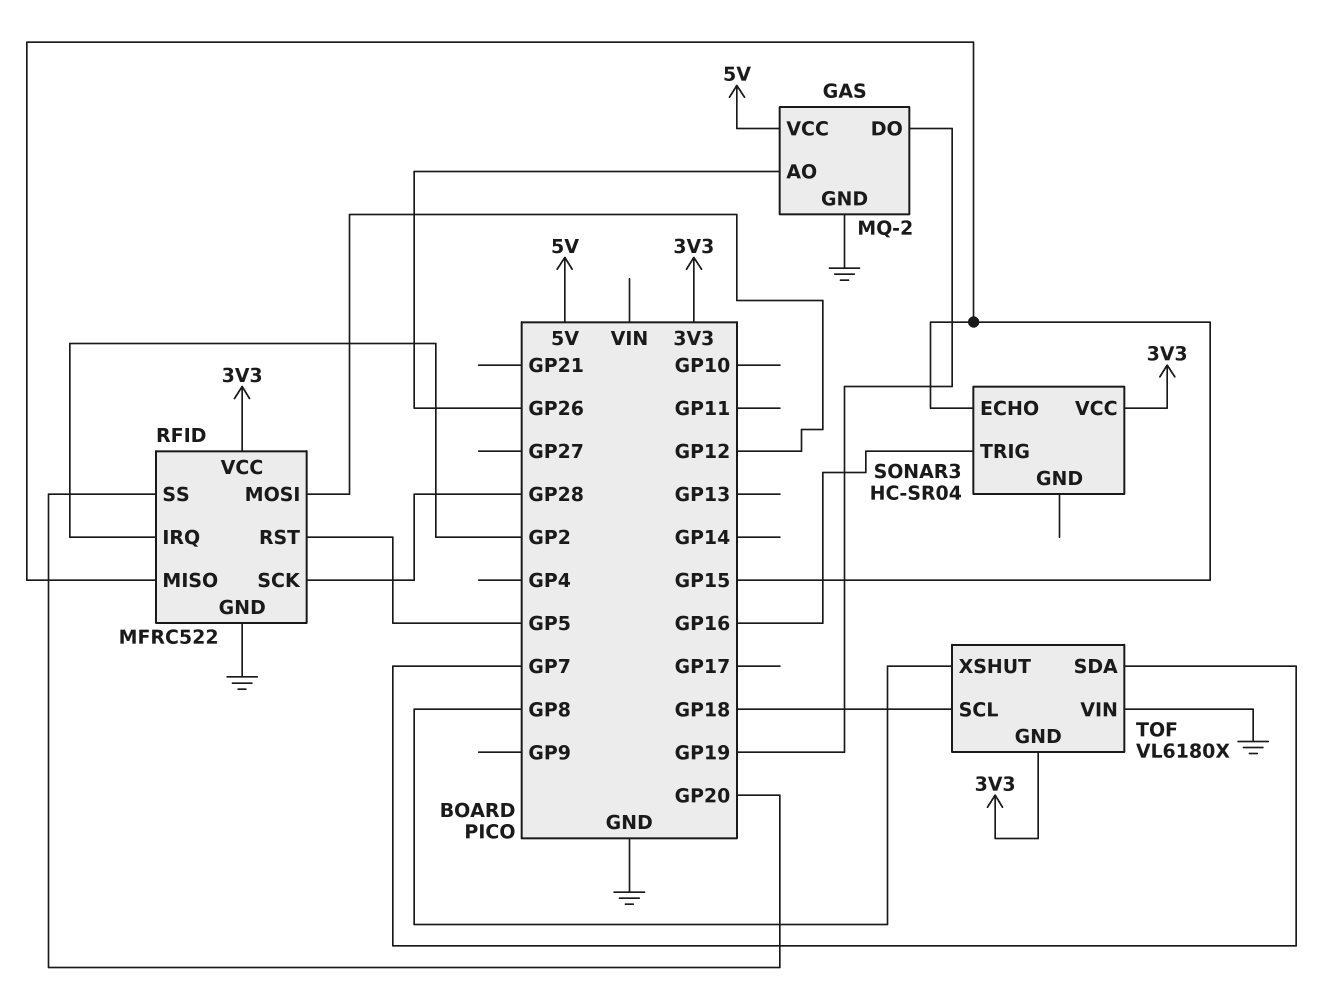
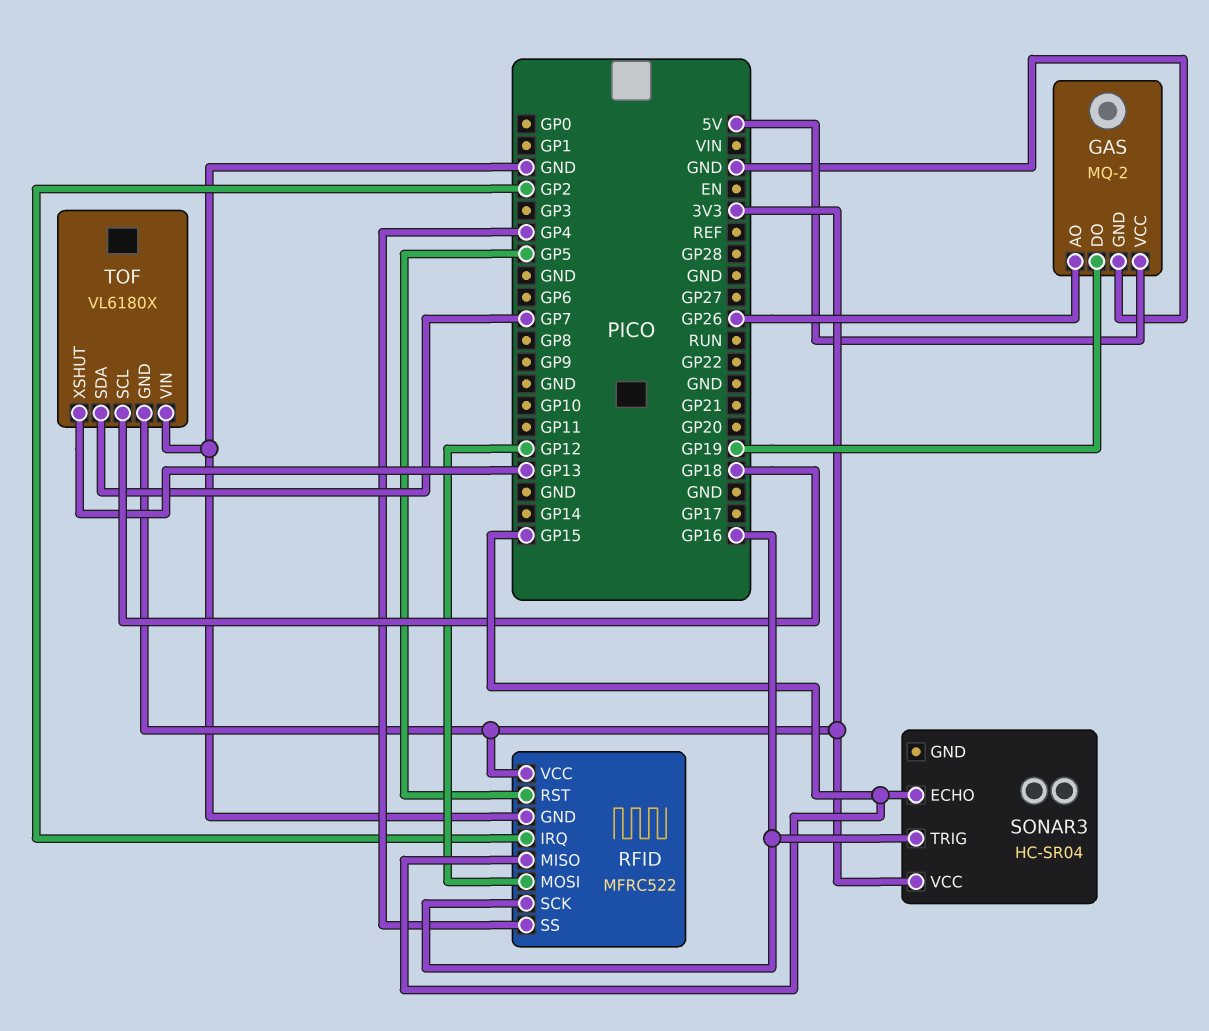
RFID pin SCK: GP28 -> GP16
RFID pin SS: GP20 -> GP4
TOF pin XSHUT: GP8 -> GP13

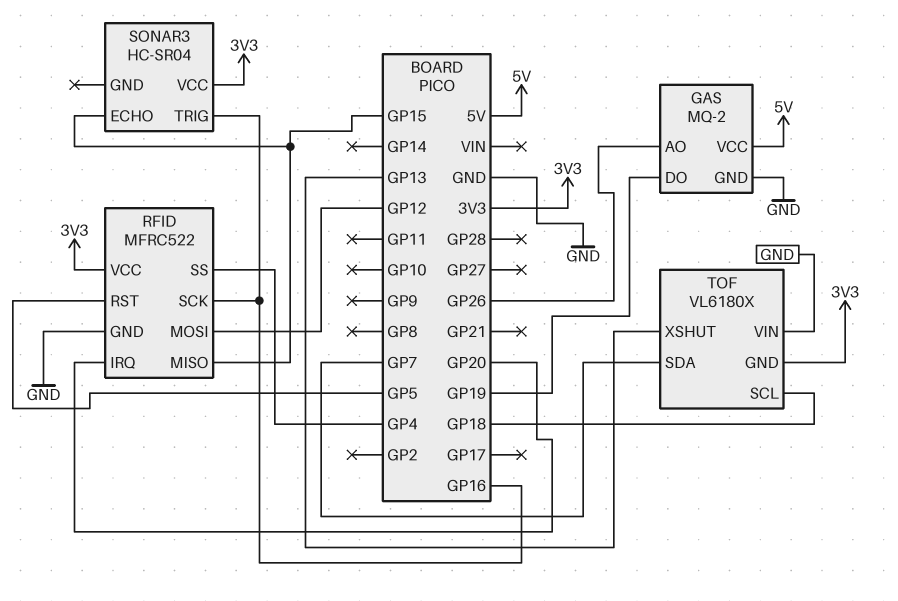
RFID pin IRQ: GP2 -> GP20

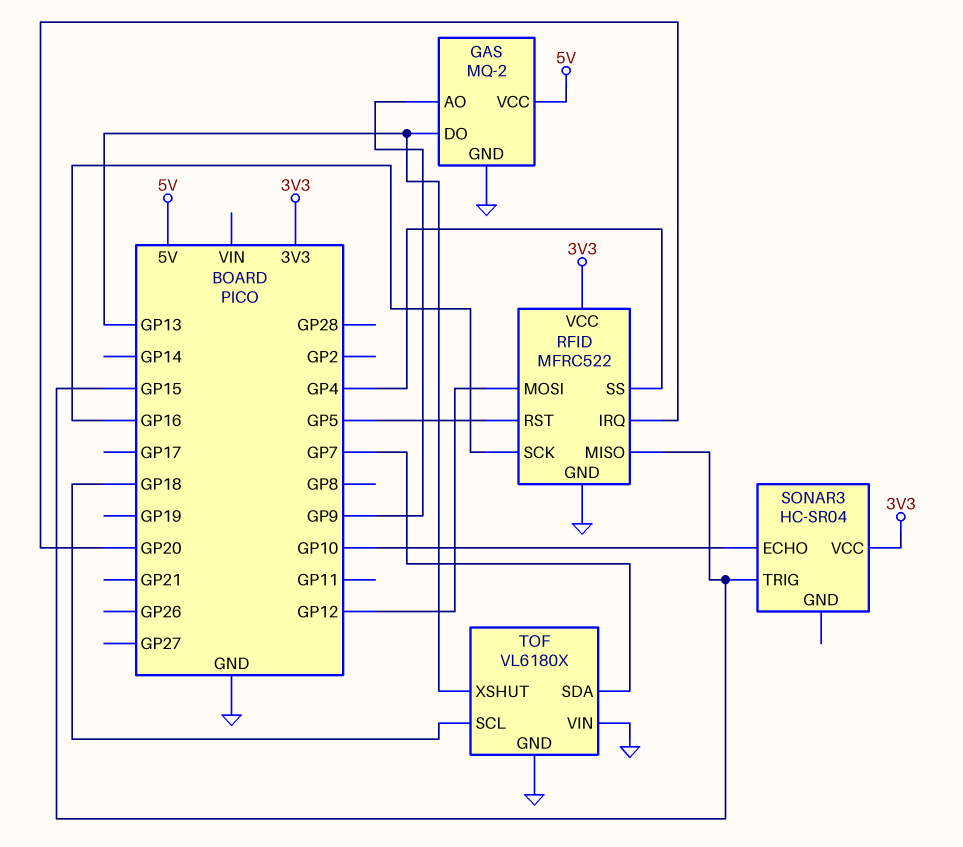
GAS pin AO: GP26 -> GP9
GAS pin DO: GP19 -> GP13
SONAR3 pin ECHO: GP15 -> GP10
SONAR3 pin TRIG: GP16 -> GP15
TOF pin GND: 3V3 -> GND

